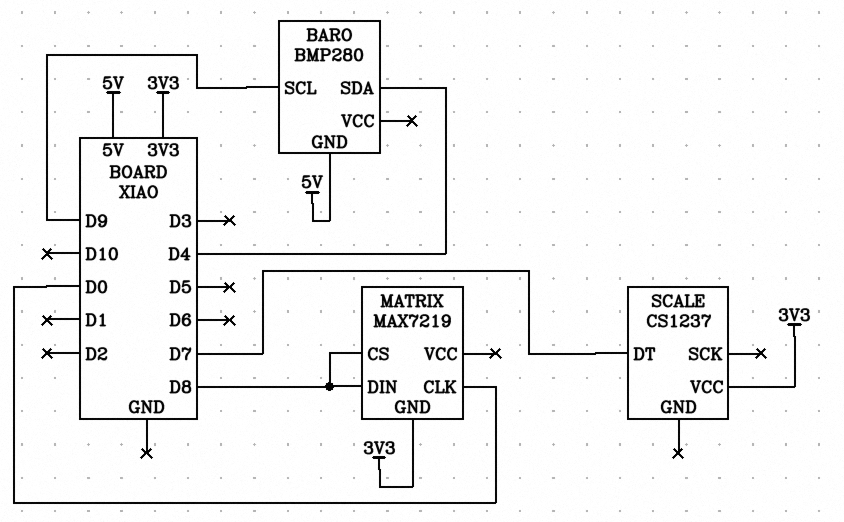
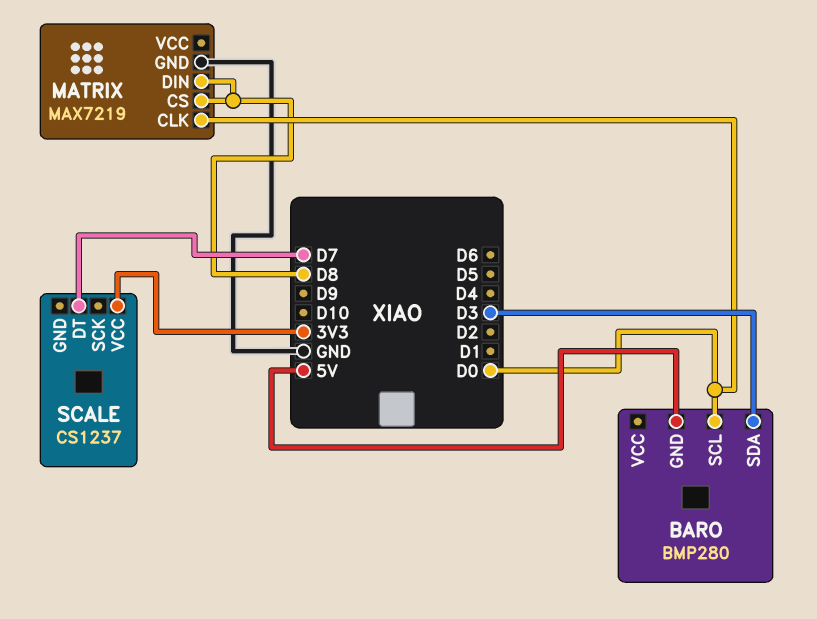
BARO pin SCL: D9 -> D0
BARO pin SDA: D4 -> D3
MATRIX pin GND: 3V3 -> GND

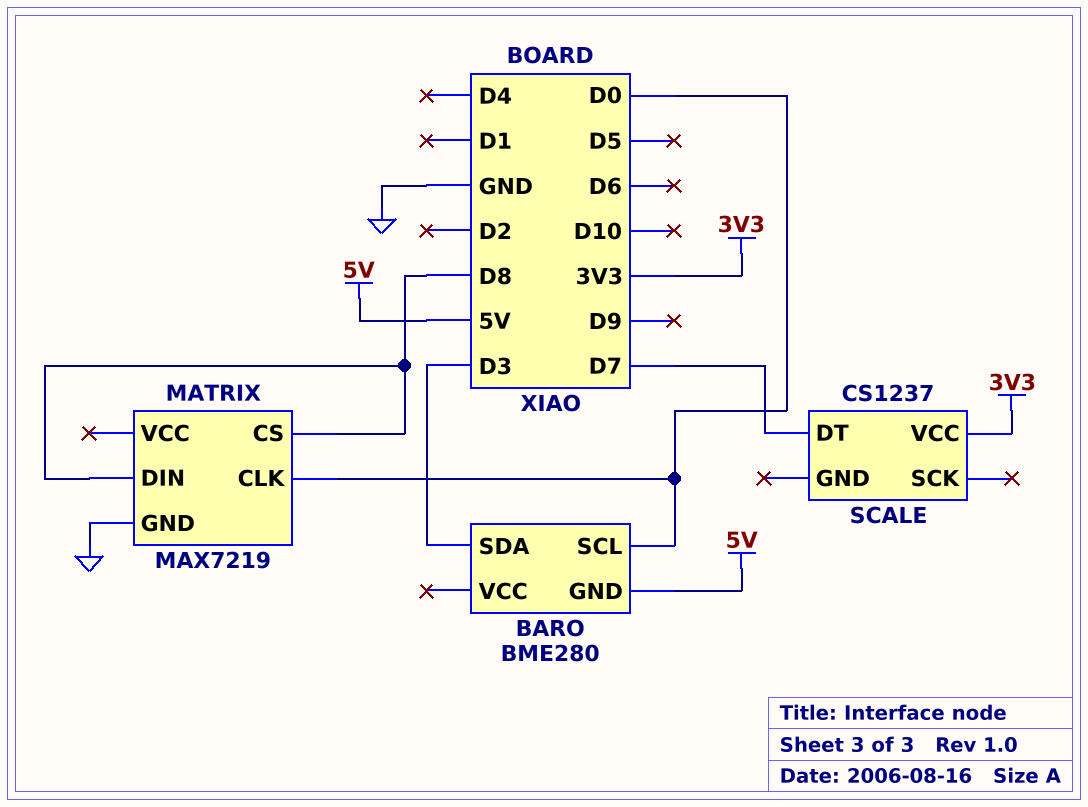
BARO: BMP280 -> BME280

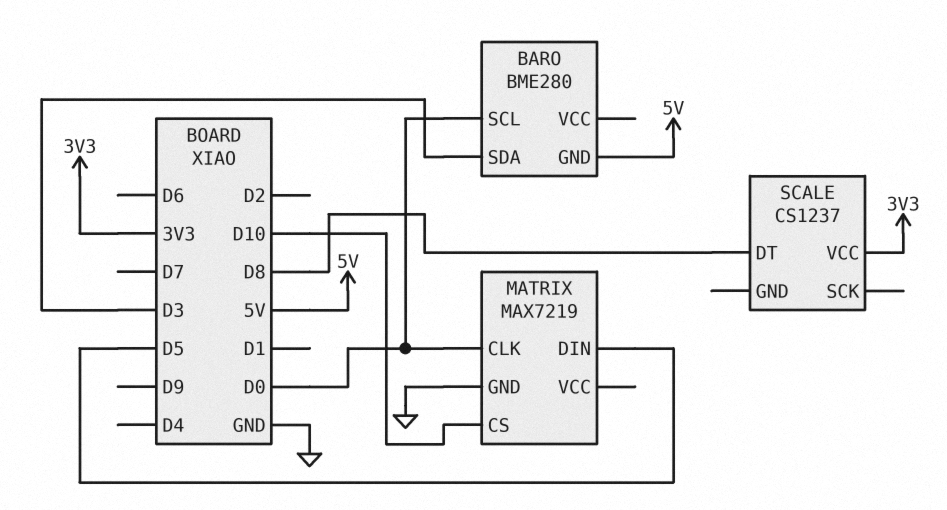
MATRIX pin CS: D8 -> D10
MATRIX pin DIN: D8 -> D5
SCALE pin DT: D7 -> D8

